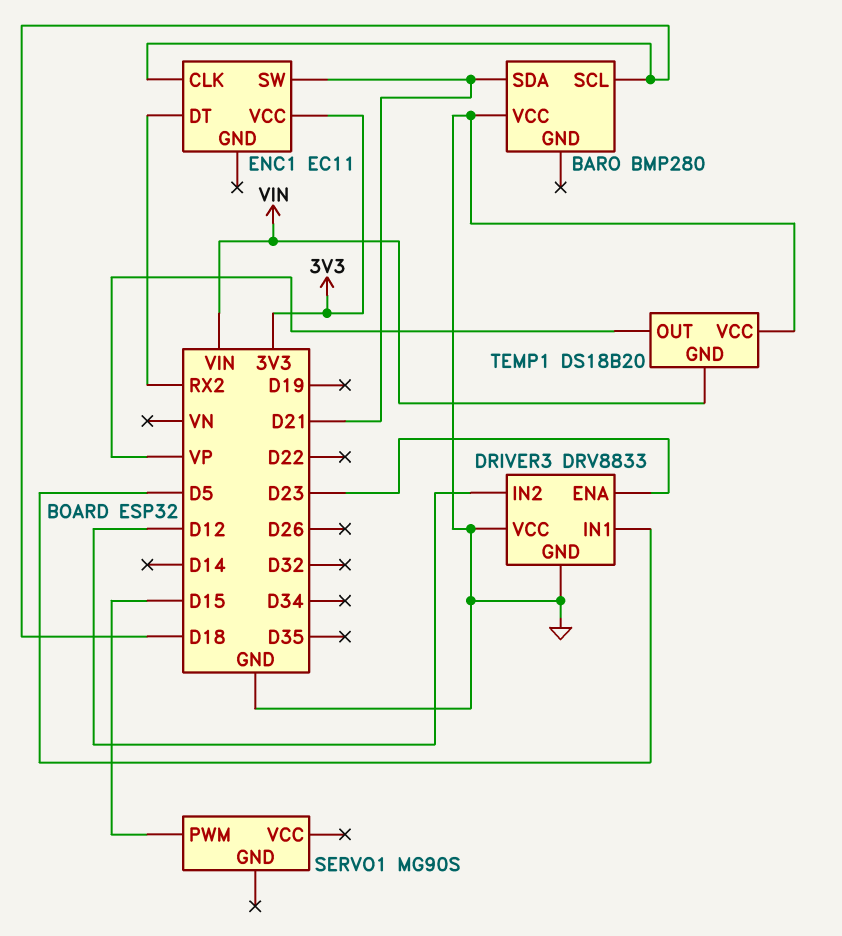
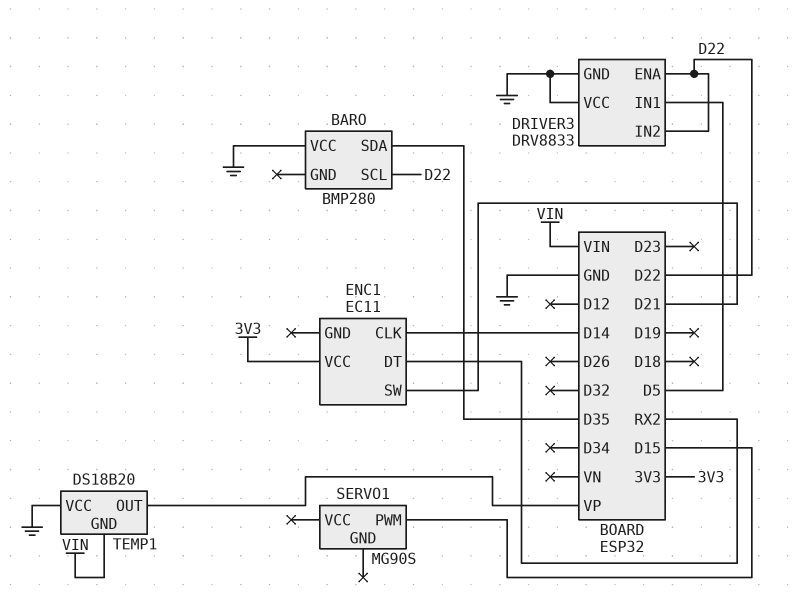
BARO pin SCL: D18 -> D22
BARO pin SDA: D21 -> D35
DRIVER3 pin ENA: D23 -> D22
DRIVER3 pin IN2: D12 -> D22
ENC1 pin CLK: D18 -> D14

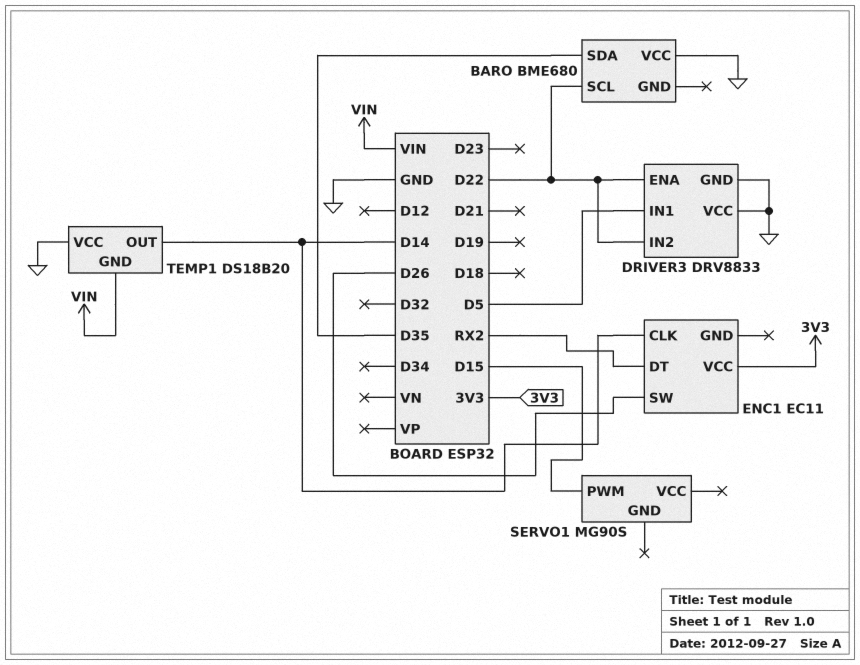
BARO: BMP280 -> BME680
ENC1 pin SW: D21 -> D26
TEMP1 pin OUT: VP -> D14

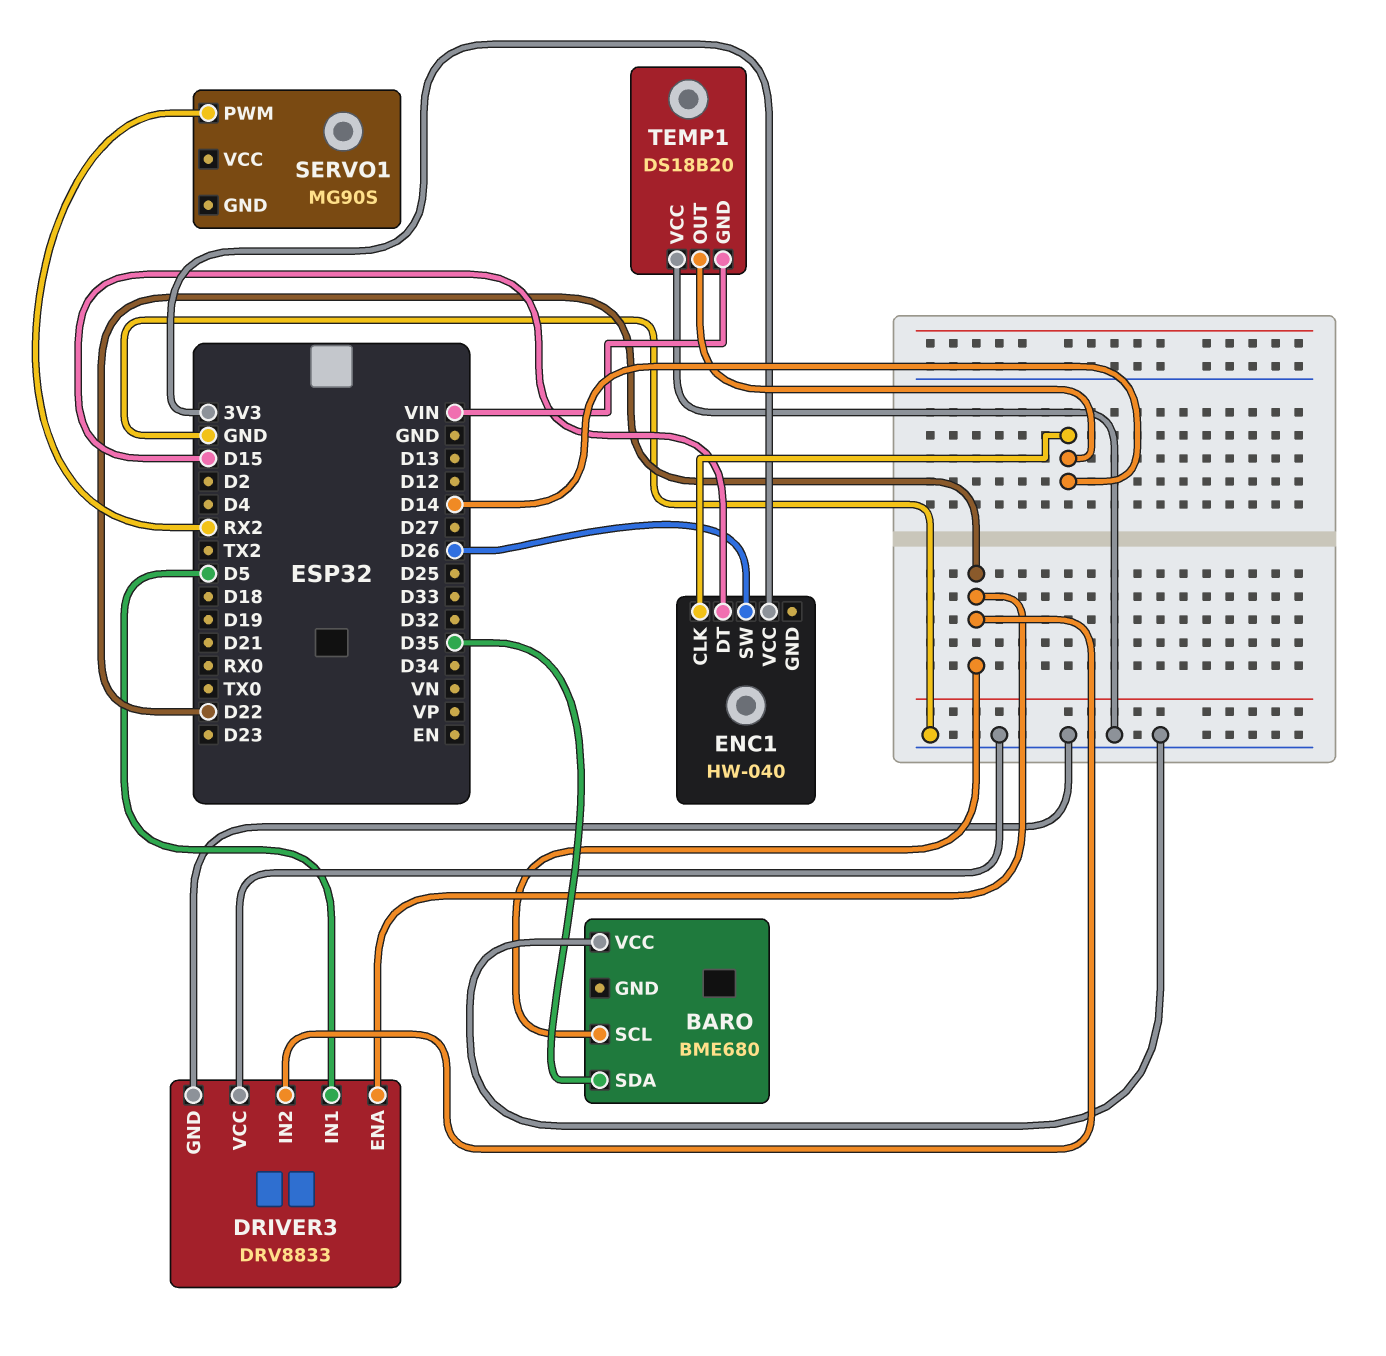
ENC1: EC11 -> HW-040
ENC1 pin DT: RX2 -> D15
SERVO1 pin PWM: D15 -> RX2

